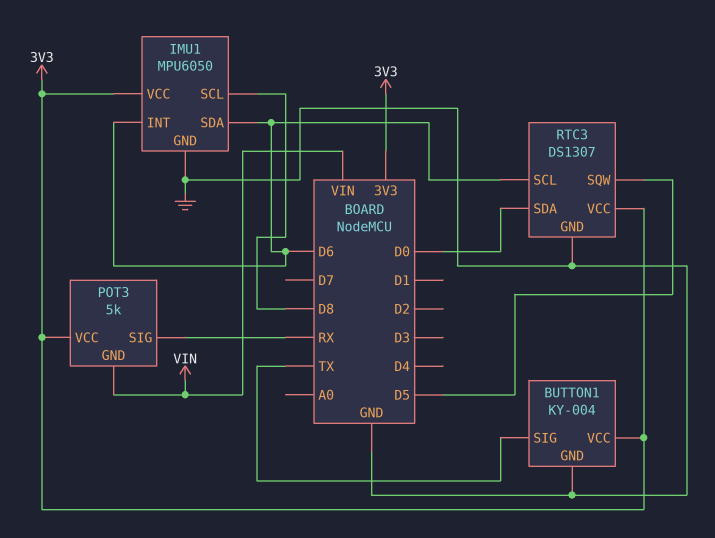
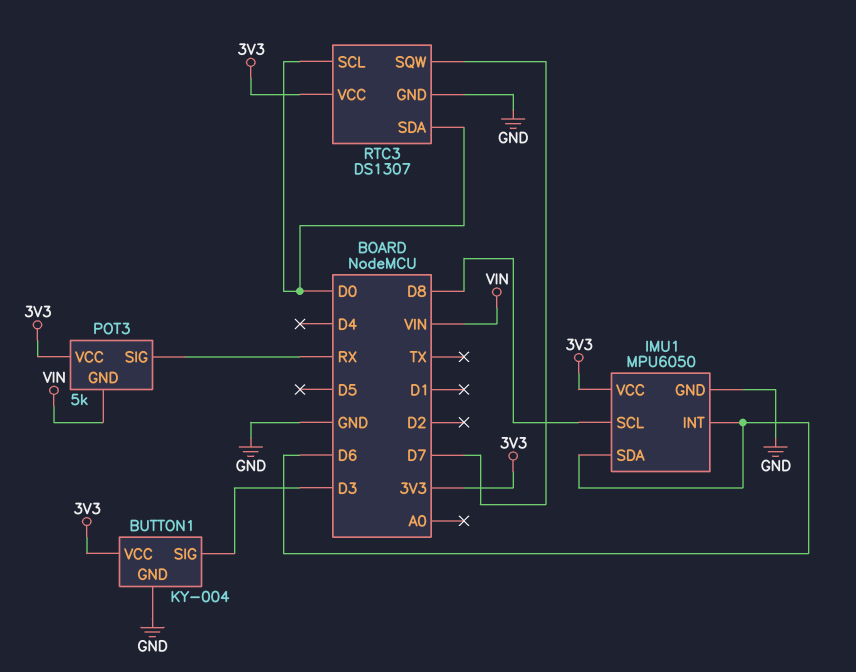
BUTTON1 pin SIG: TX -> D3
RTC3 pin SCL: D6 -> D0
RTC3 pin SQW: D5 -> D7

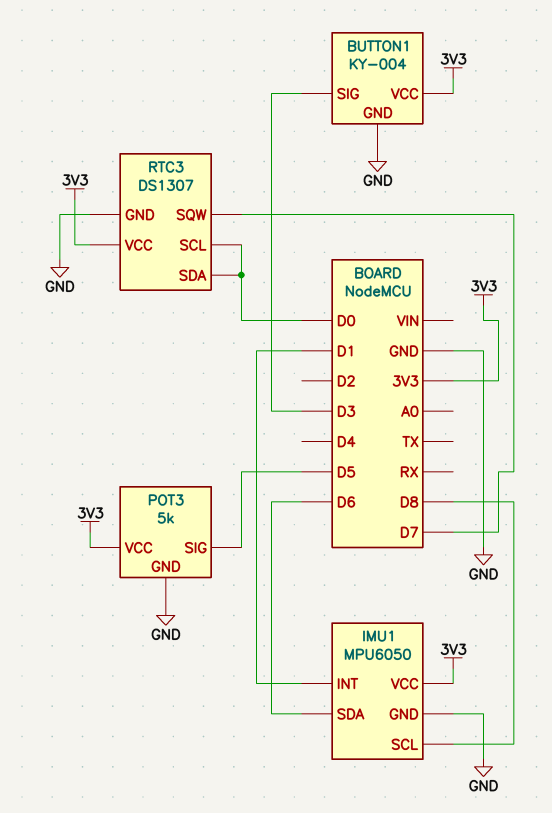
IMU1 pin INT: D6 -> D1
POT3 pin GND: VIN -> GND
POT3 pin SIG: RX -> D5

